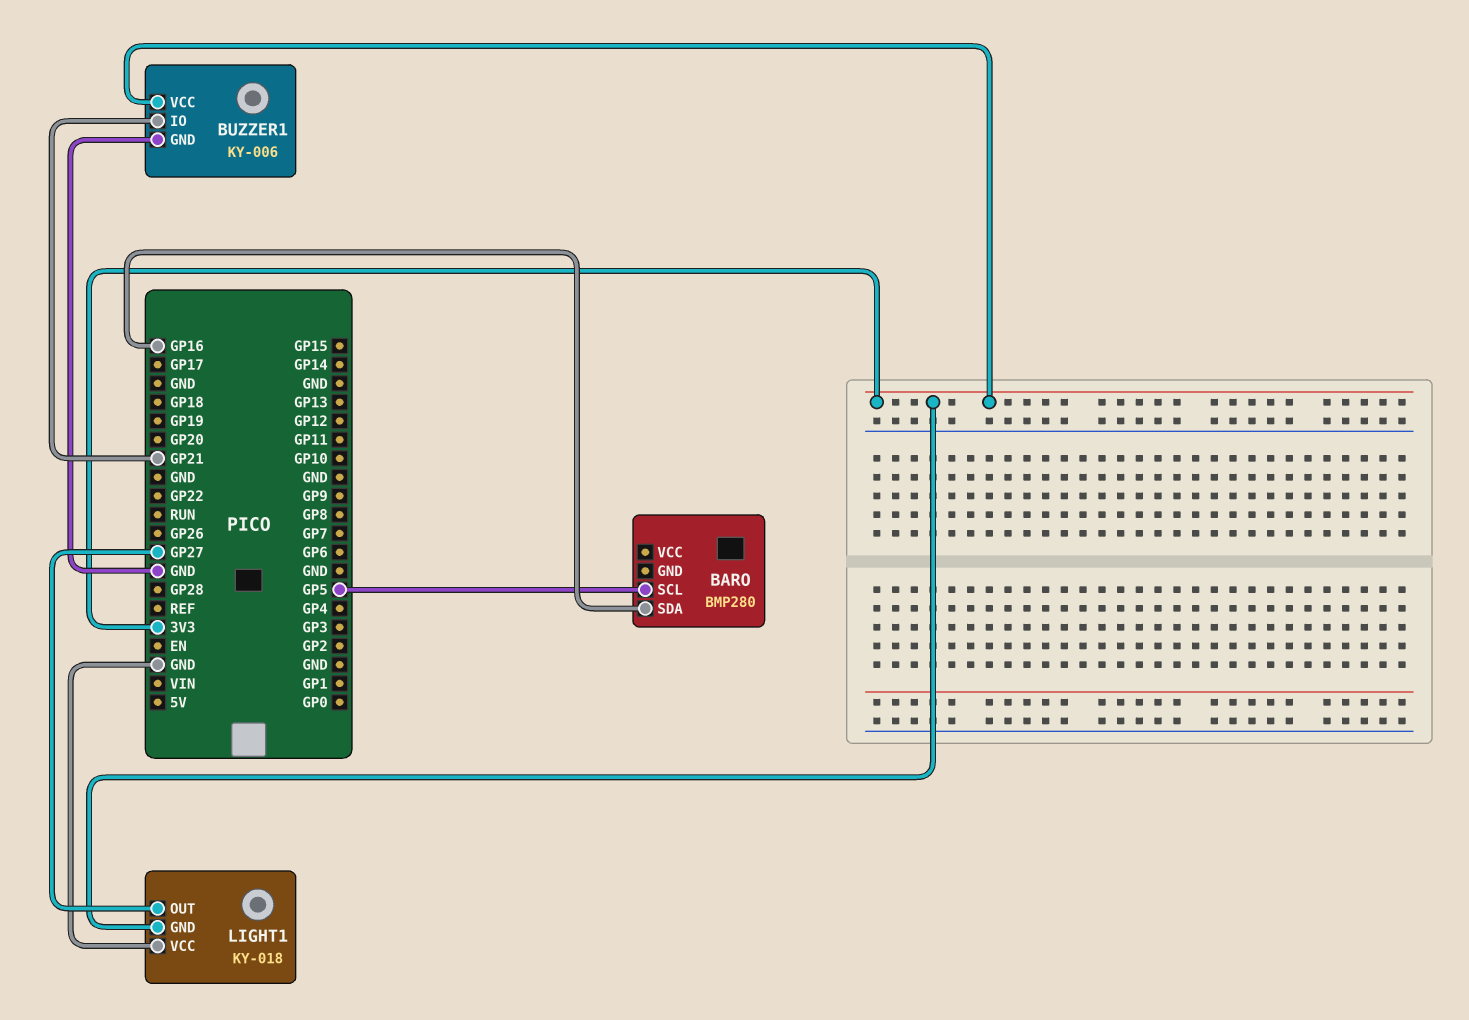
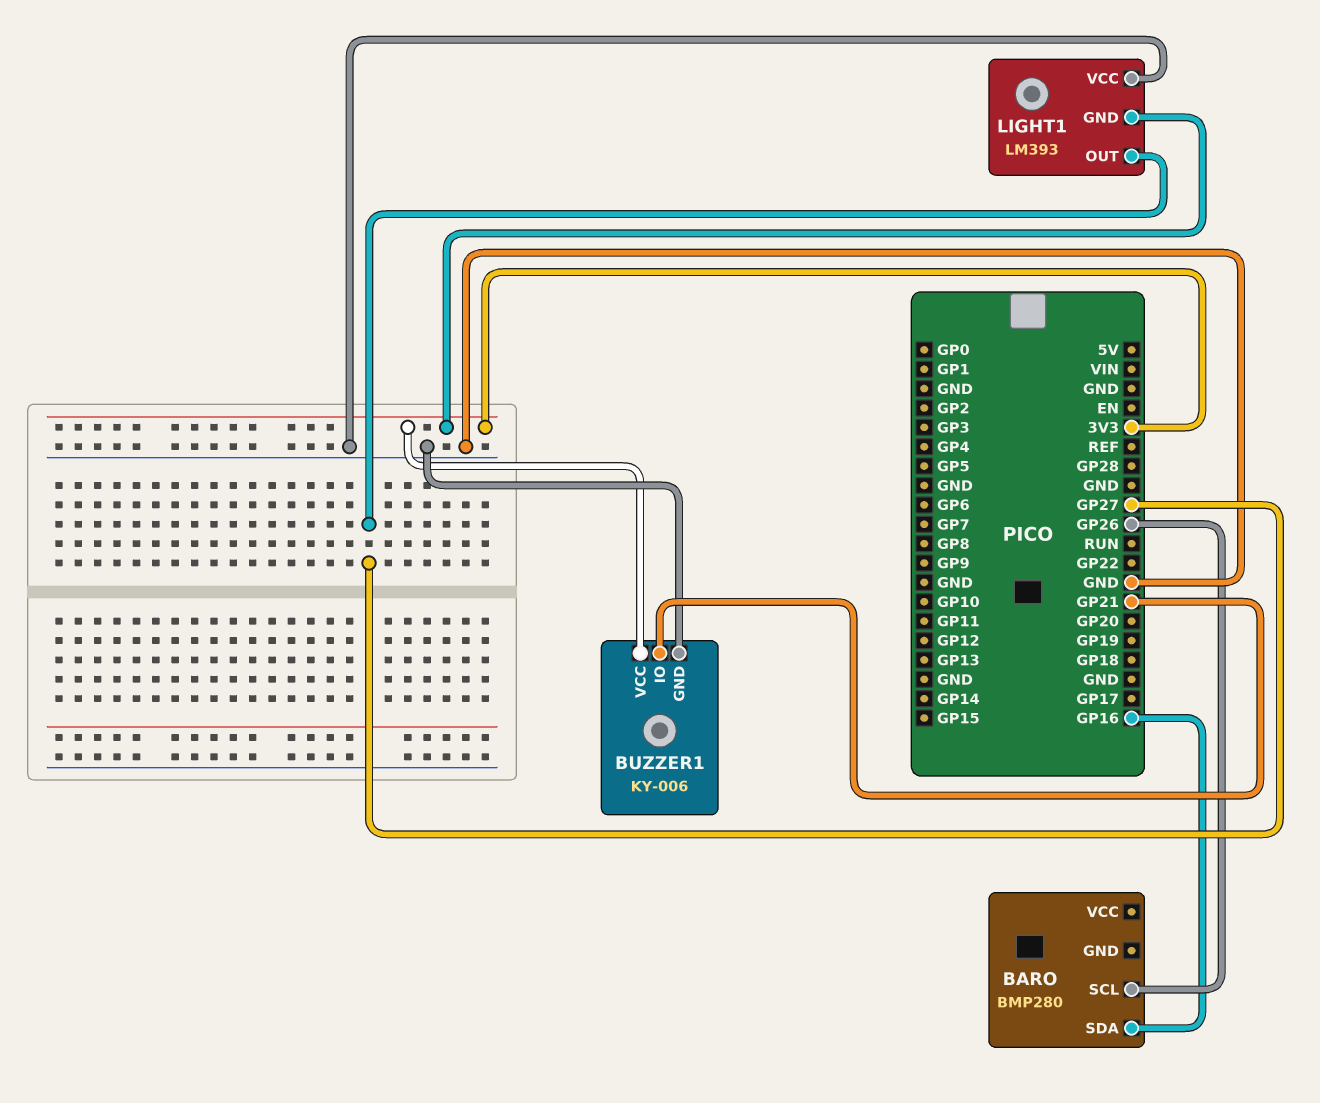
BARO pin SCL: GP5 -> GP26
LIGHT1: KY-018 -> LM393

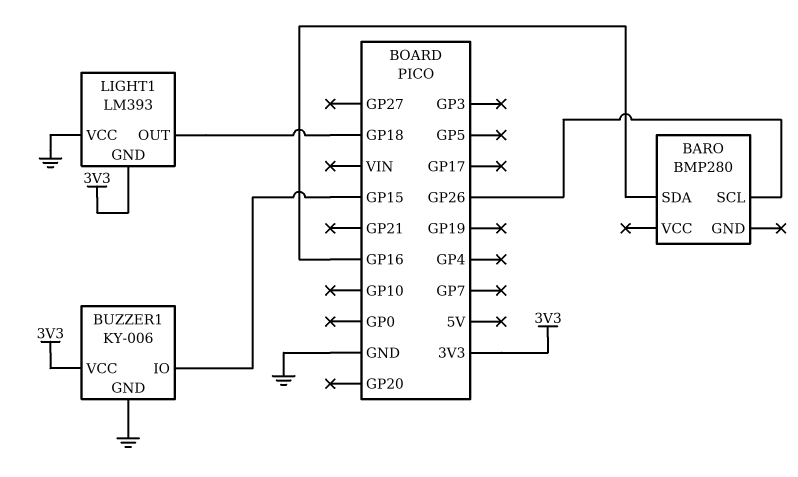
BUZZER1 pin IO: GP21 -> GP15
LIGHT1 pin OUT: GP27 -> GP18

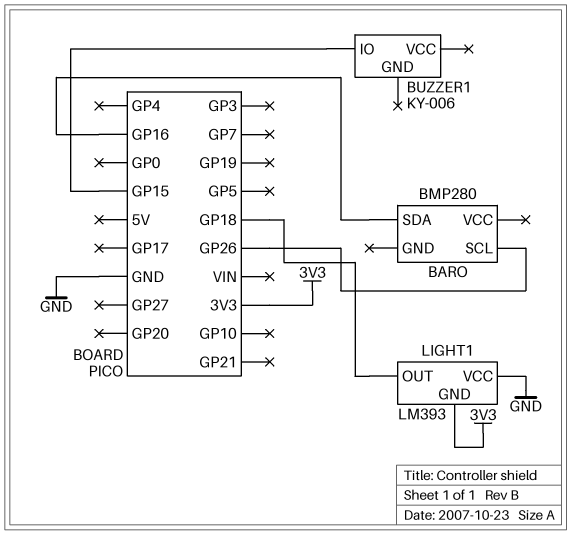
BUZZER1 pin GND: GND -> none
BUZZER1 pin VCC: 3V3 -> none

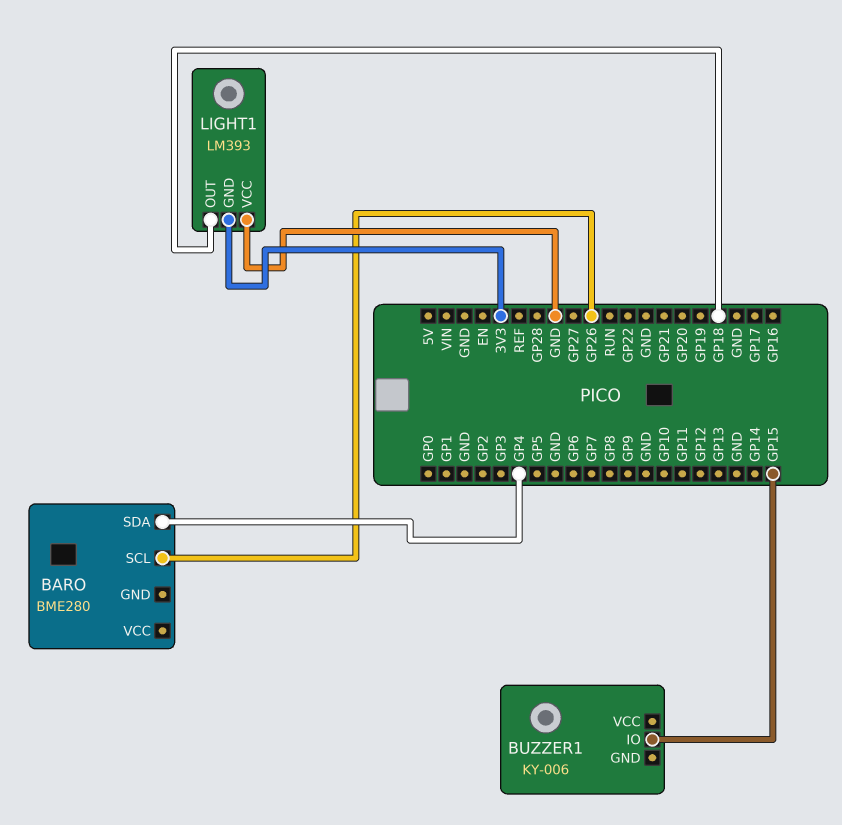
BARO: BMP280 -> BME280
BARO pin SDA: GP16 -> GP4

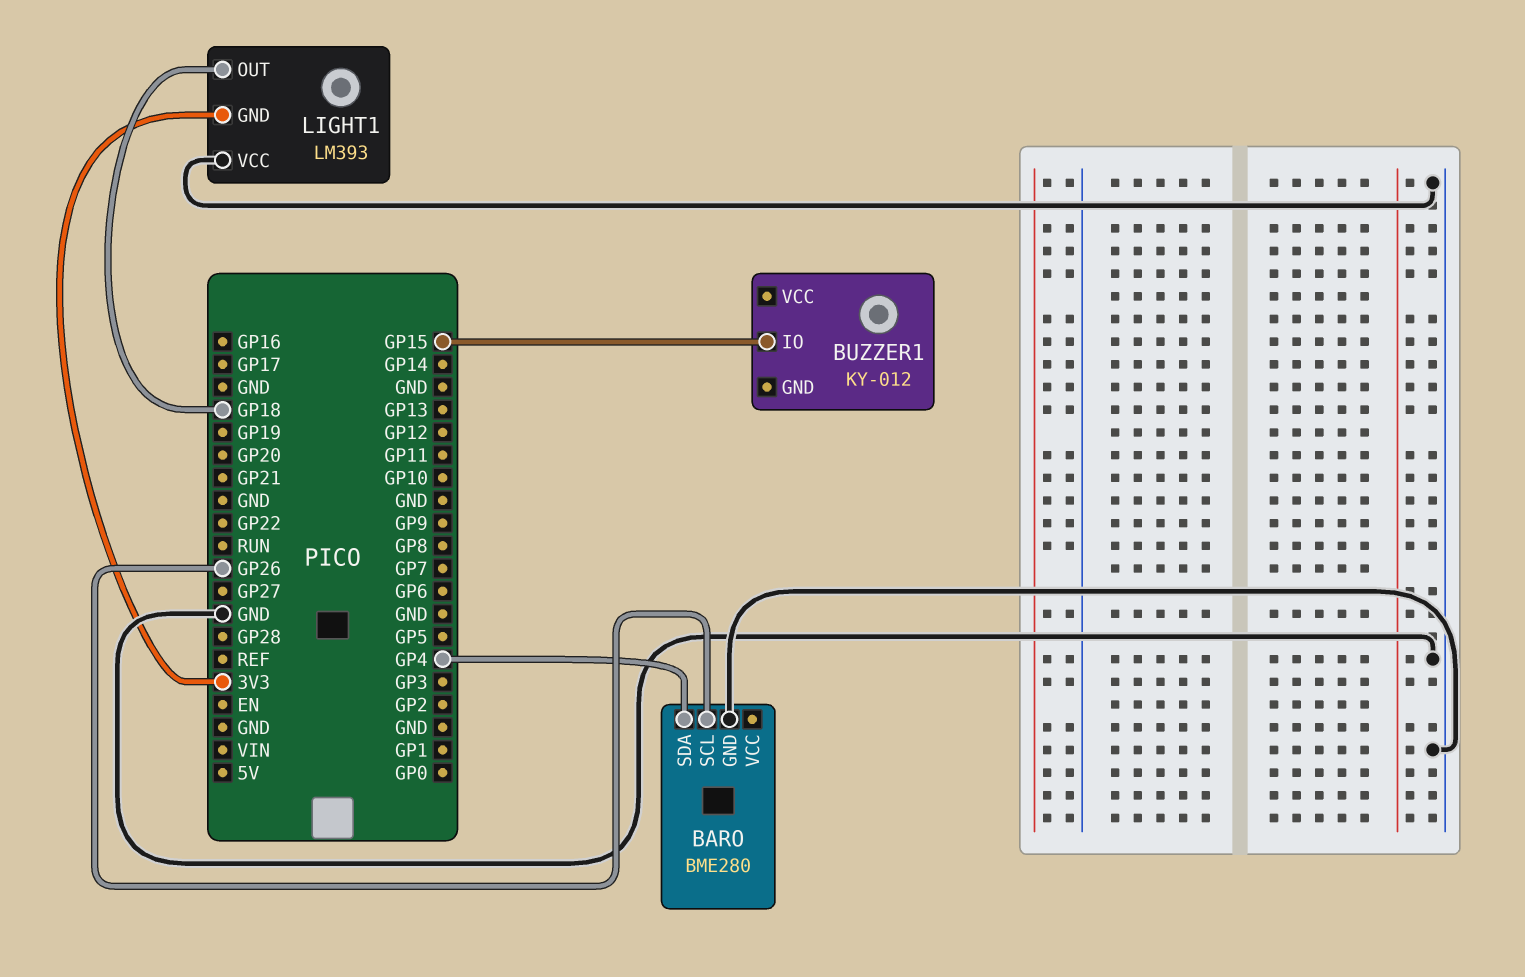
BARO pin GND: none -> GND
BUZZER1: KY-006 -> KY-012

